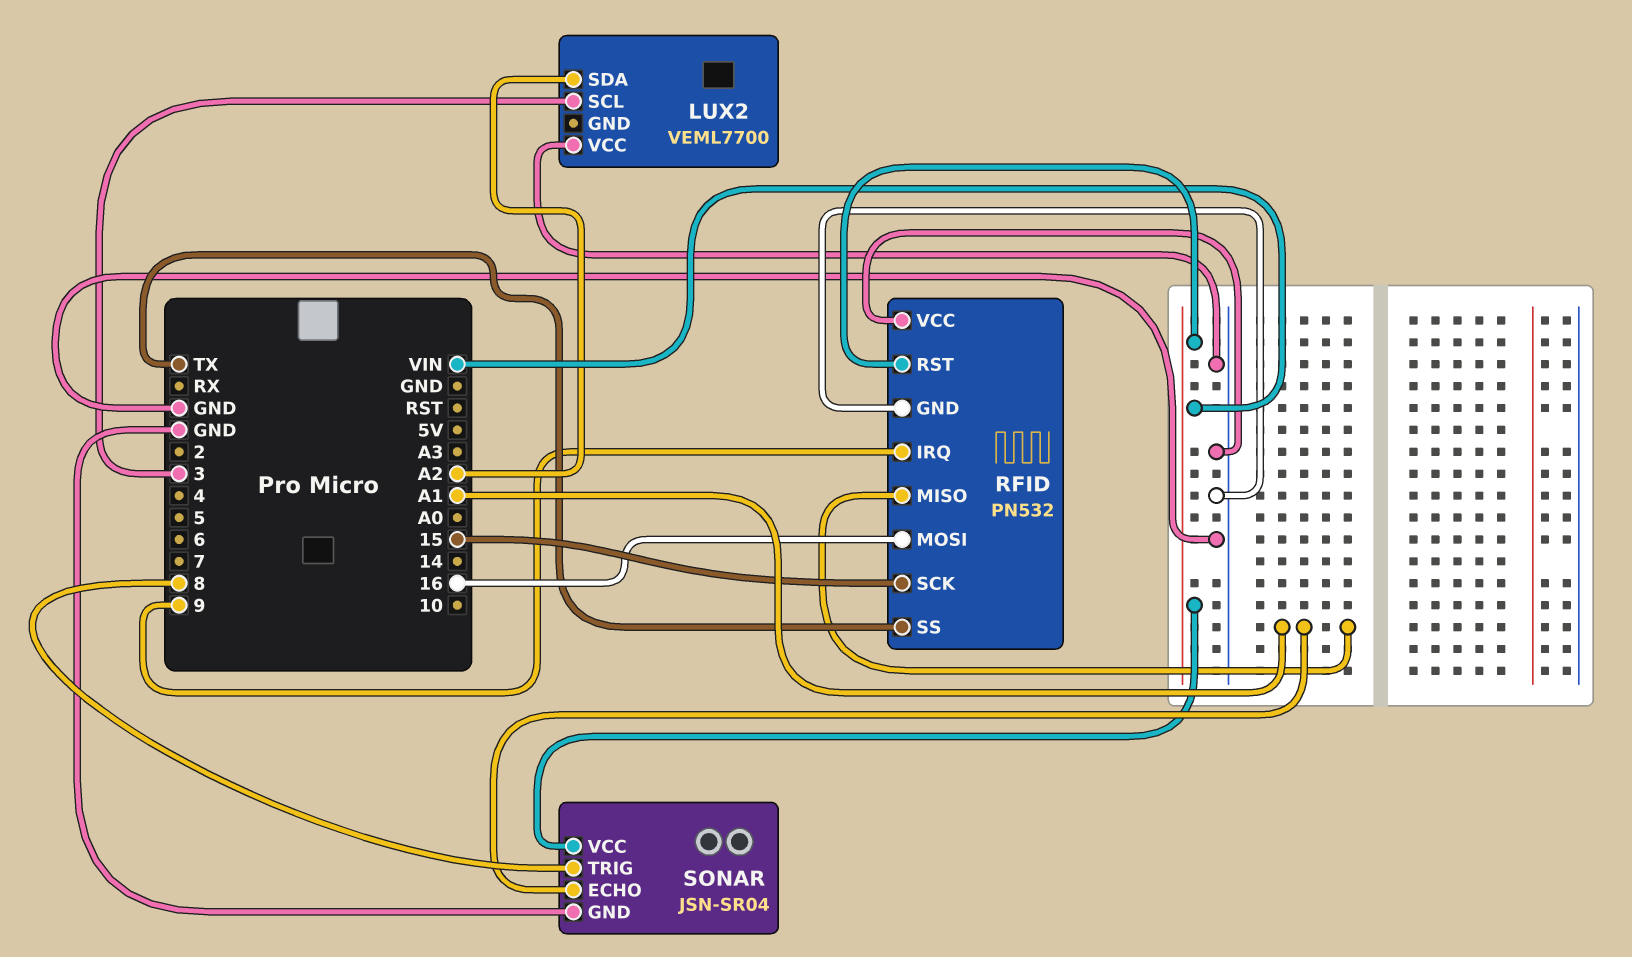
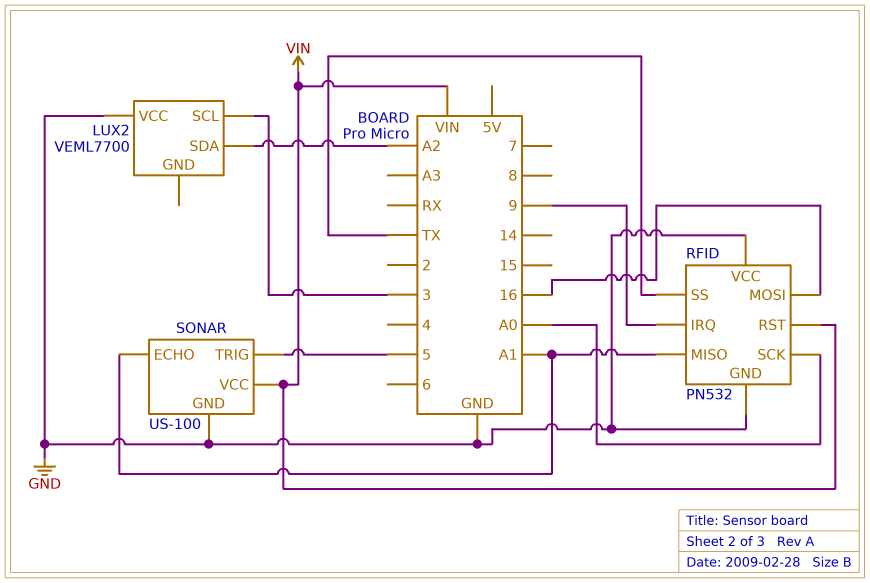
RFID pin SCK: 15 -> A0
SONAR: JSN-SR04 -> US-100
SONAR pin TRIG: 8 -> 5

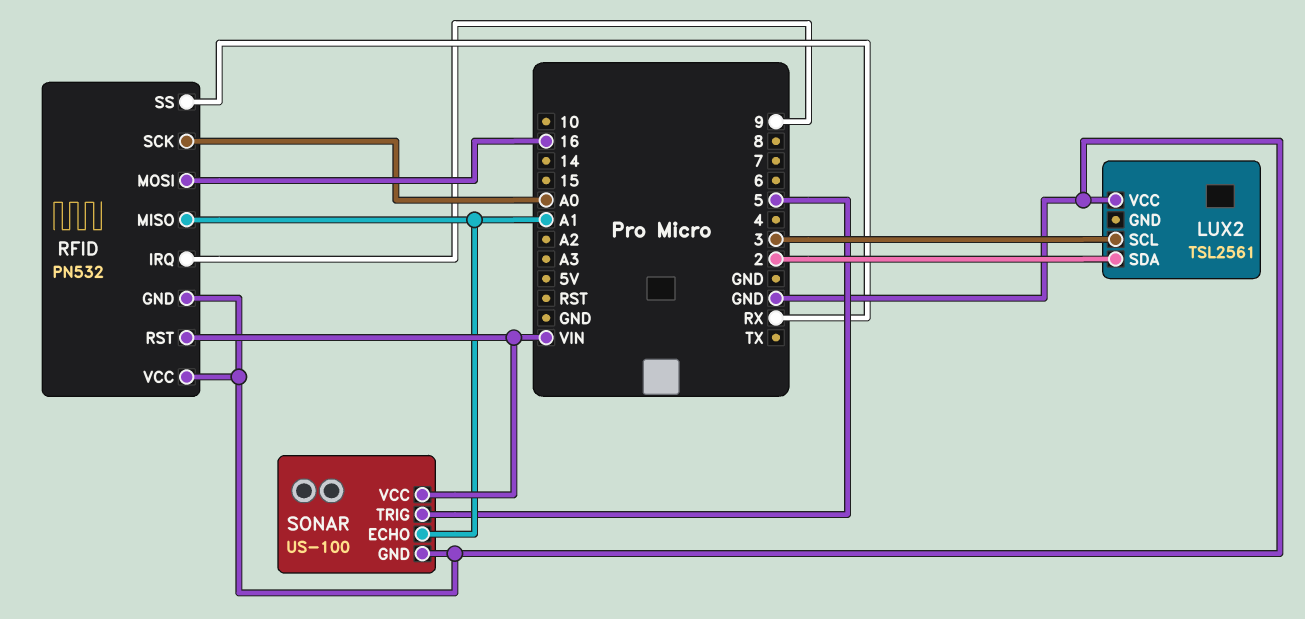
LUX2: VEML7700 -> TSL2561
LUX2 pin SDA: A2 -> 2
RFID pin SS: TX -> RX

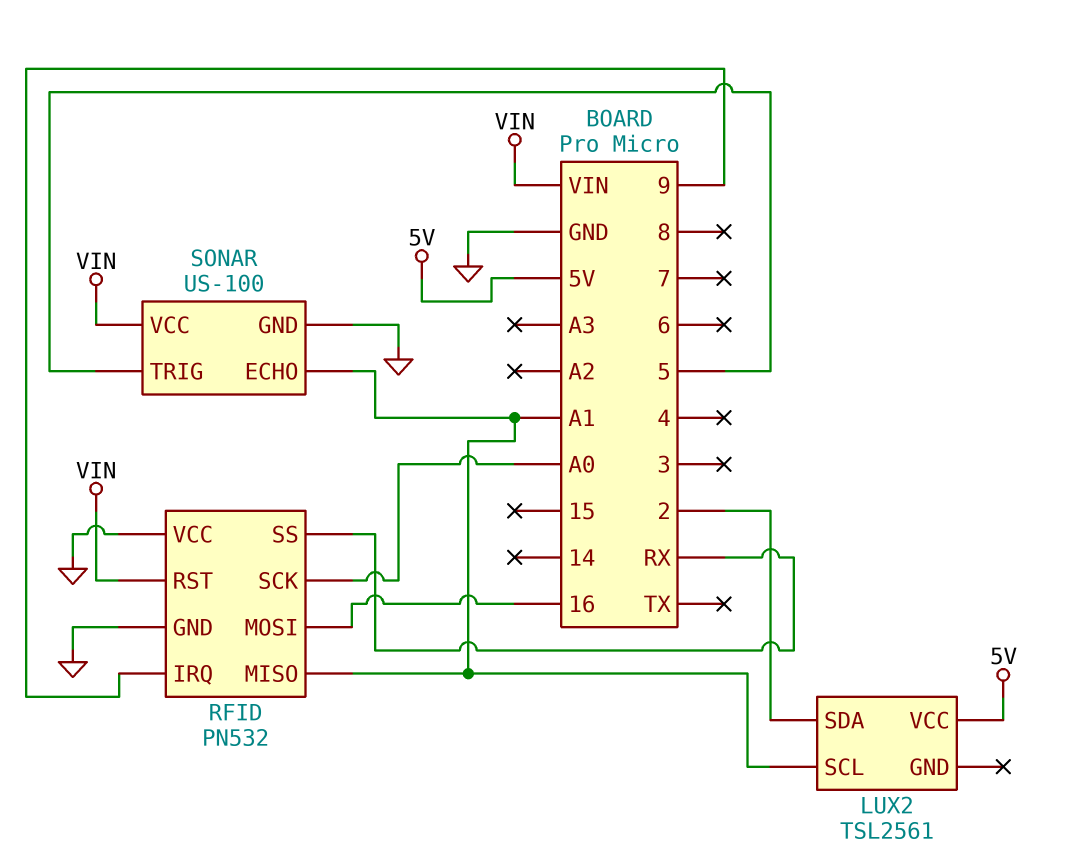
LUX2 pin SCL: 3 -> A1
LUX2 pin VCC: GND -> 5V

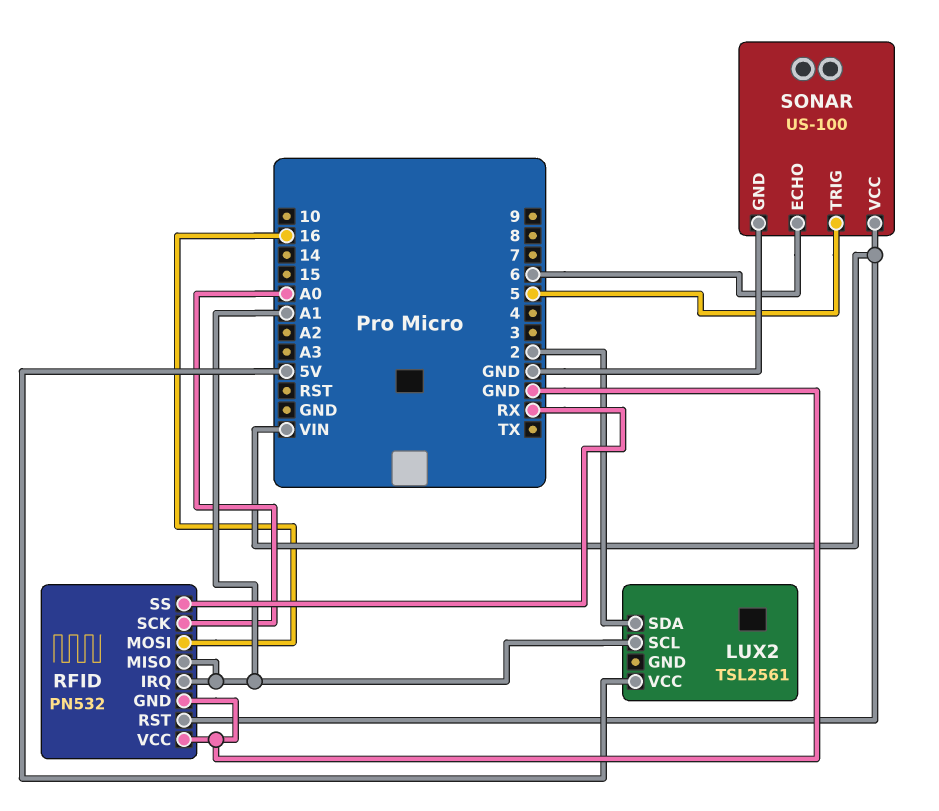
RFID pin IRQ: 9 -> A1
SONAR pin ECHO: A1 -> 6

